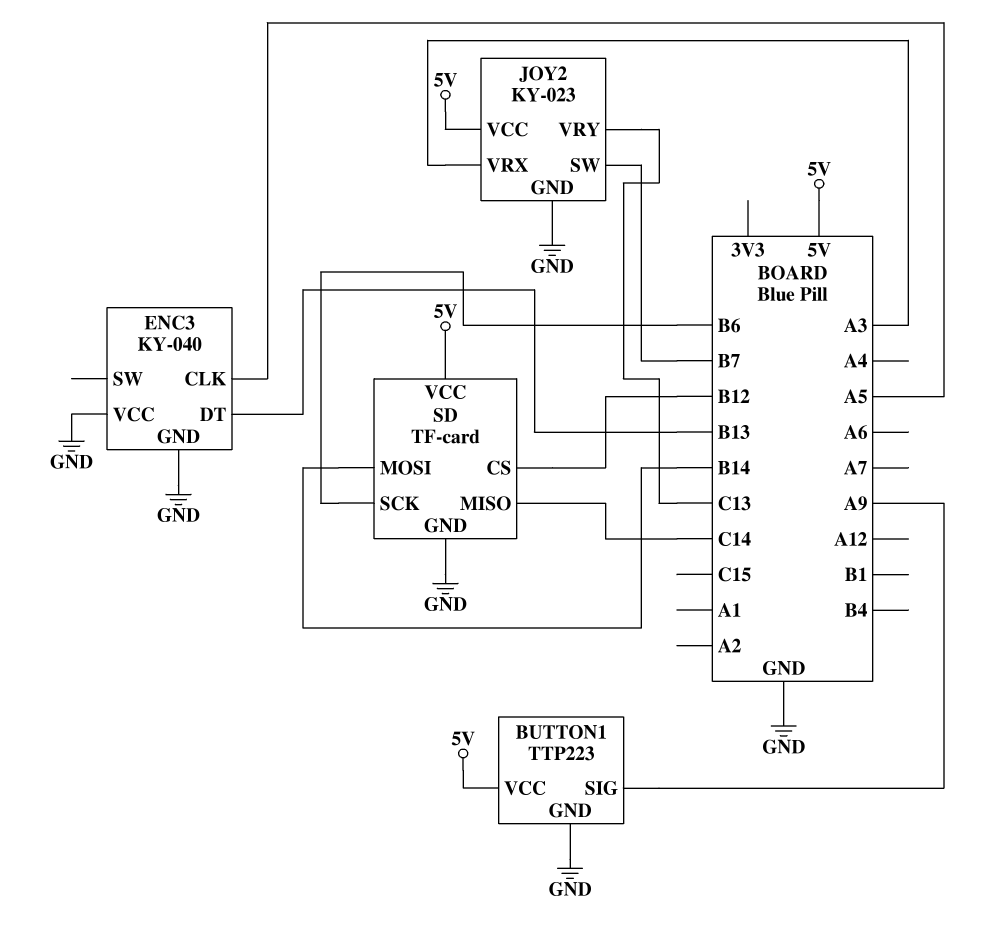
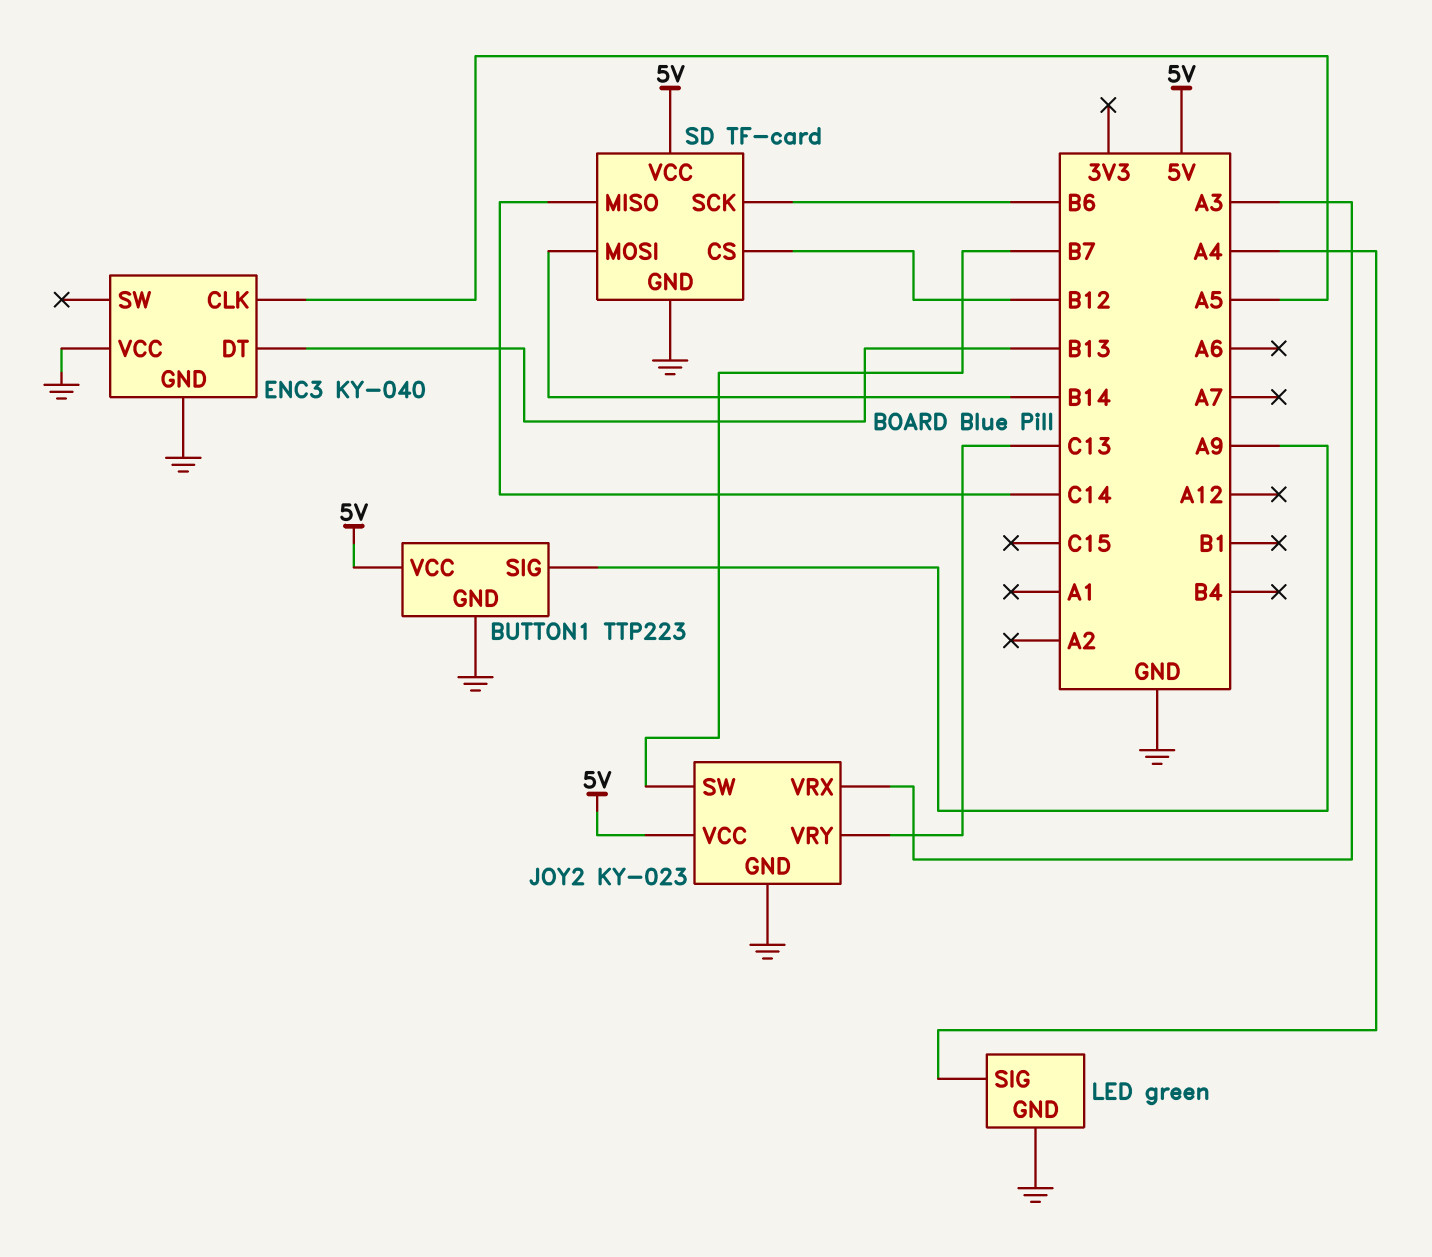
LED: none -> green
LED pin GND: none -> GND
LED pin SIG: none -> A4

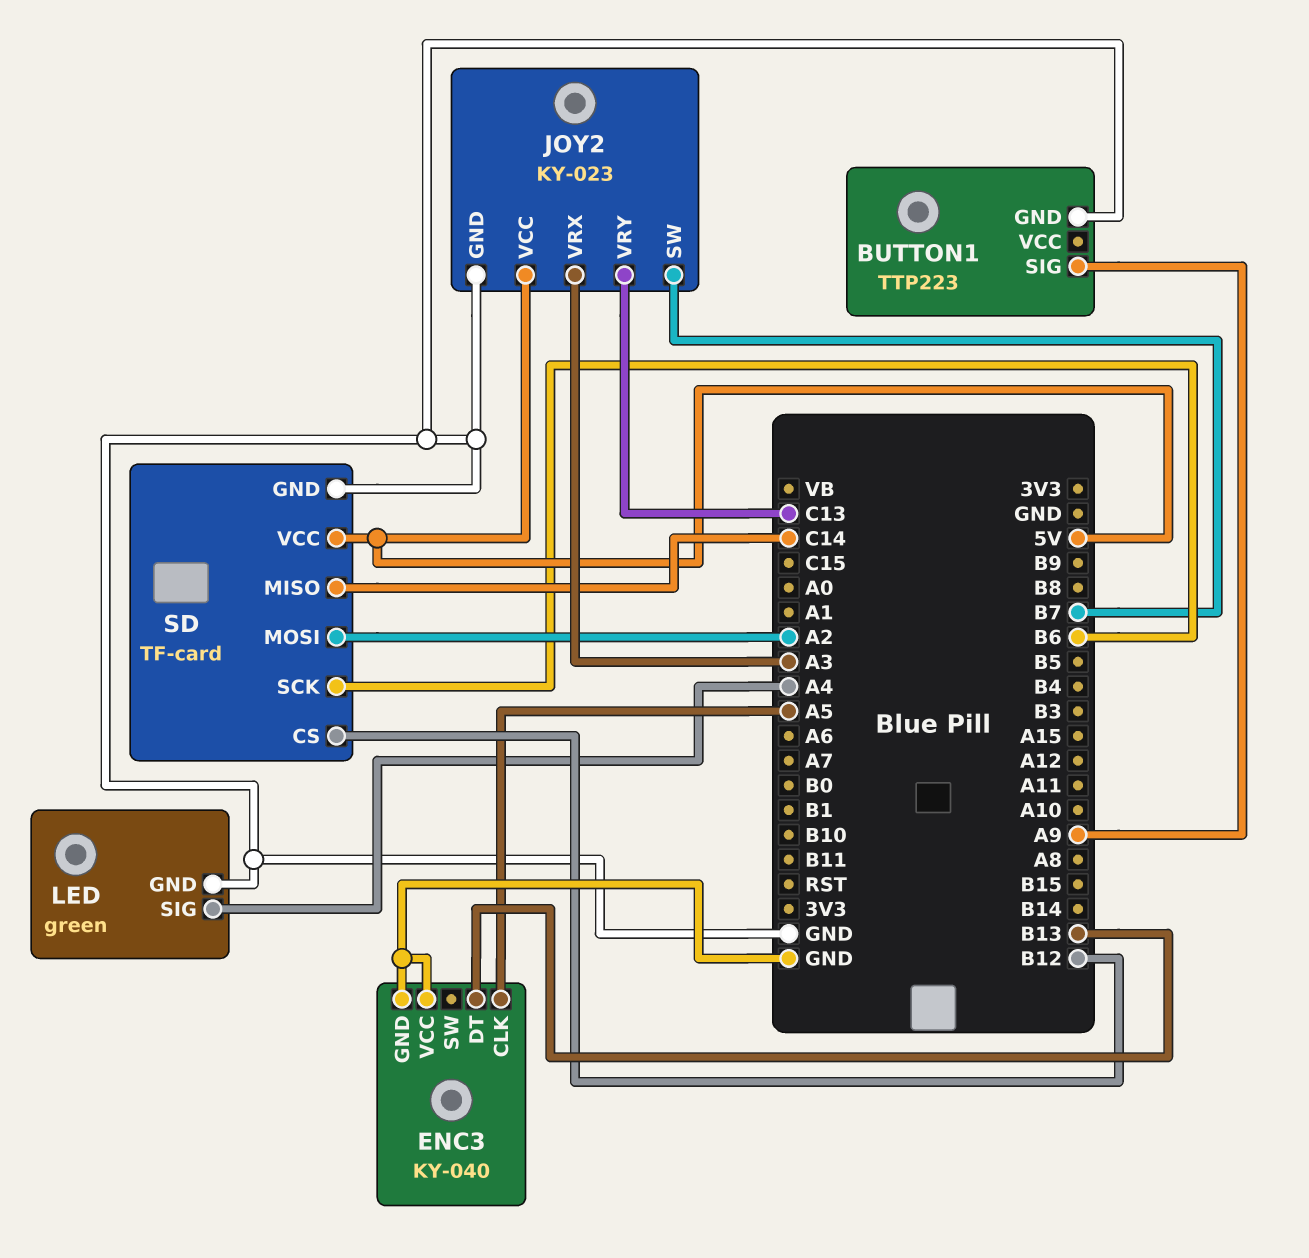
BUTTON1 pin VCC: 5V -> none
SD pin MOSI: B14 -> A2

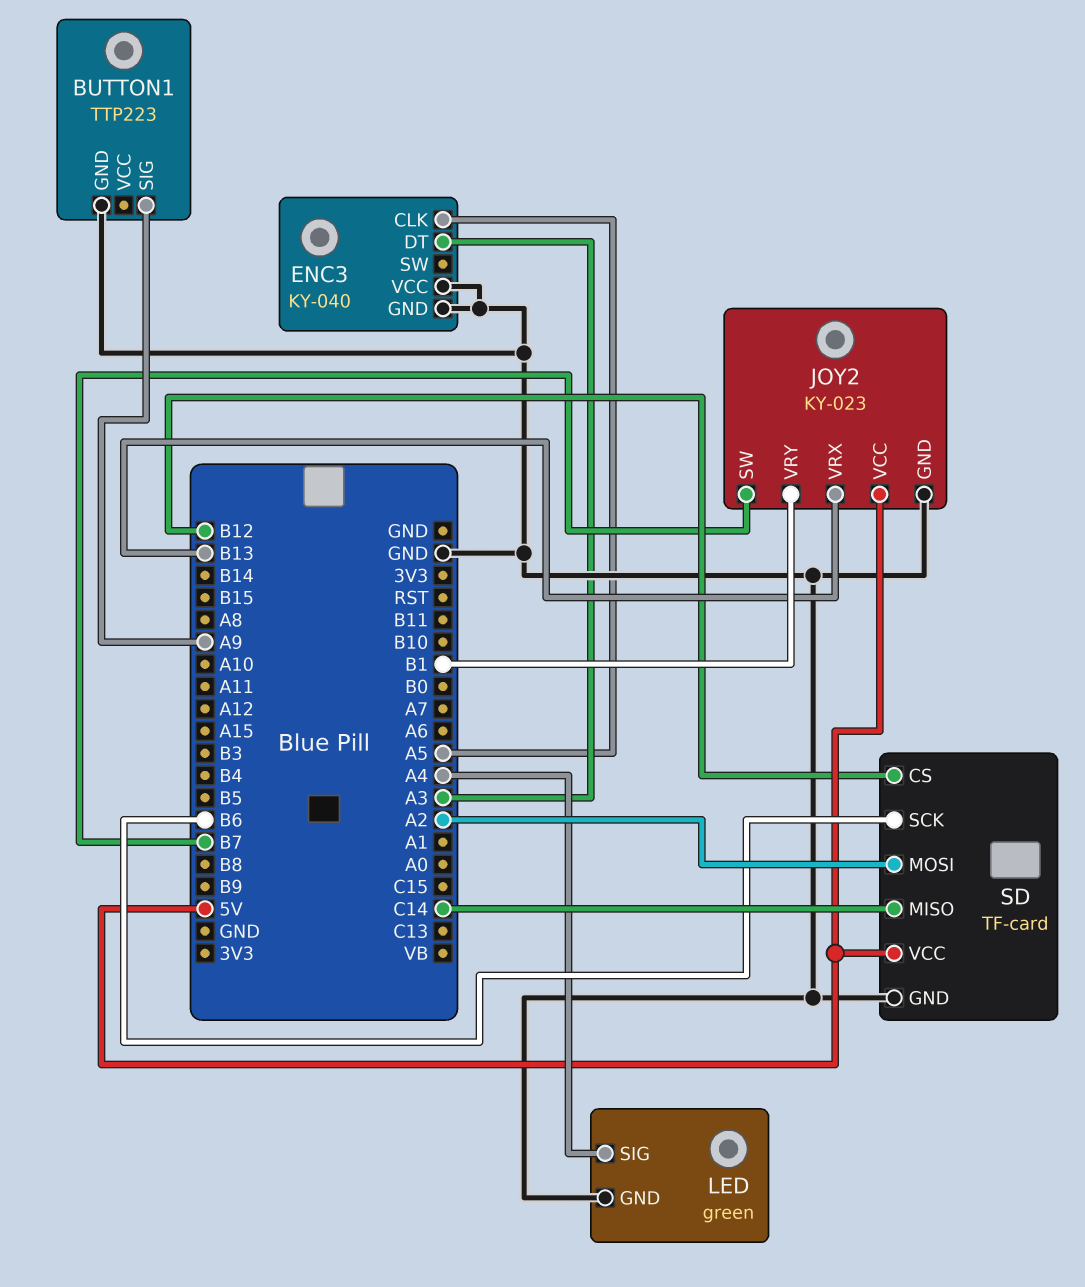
ENC3 pin DT: B13 -> A3
JOY2 pin VRX: A3 -> B13
JOY2 pin VRY: C13 -> B1

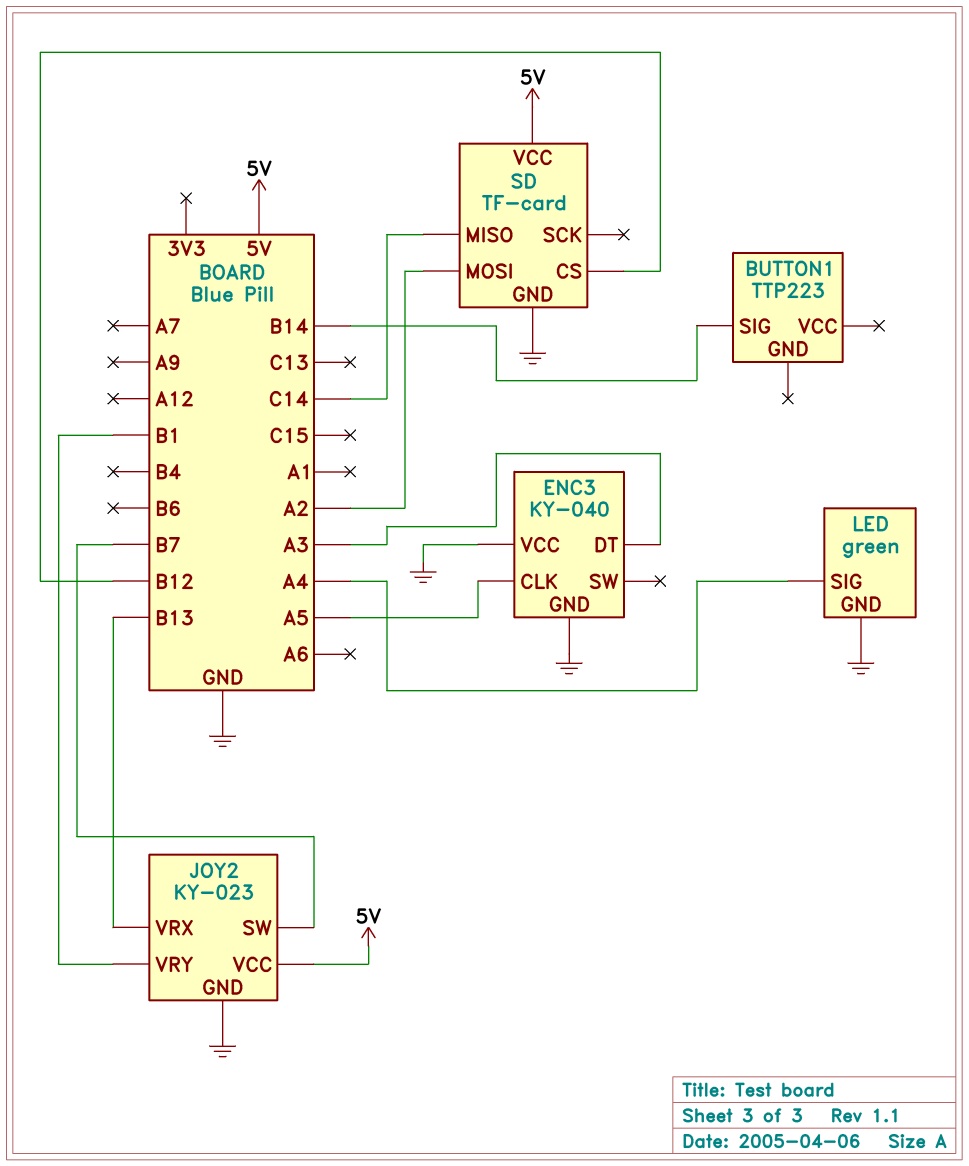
BUTTON1 pin GND: GND -> none
BUTTON1 pin SIG: A9 -> B14
SD pin SCK: B6 -> none

